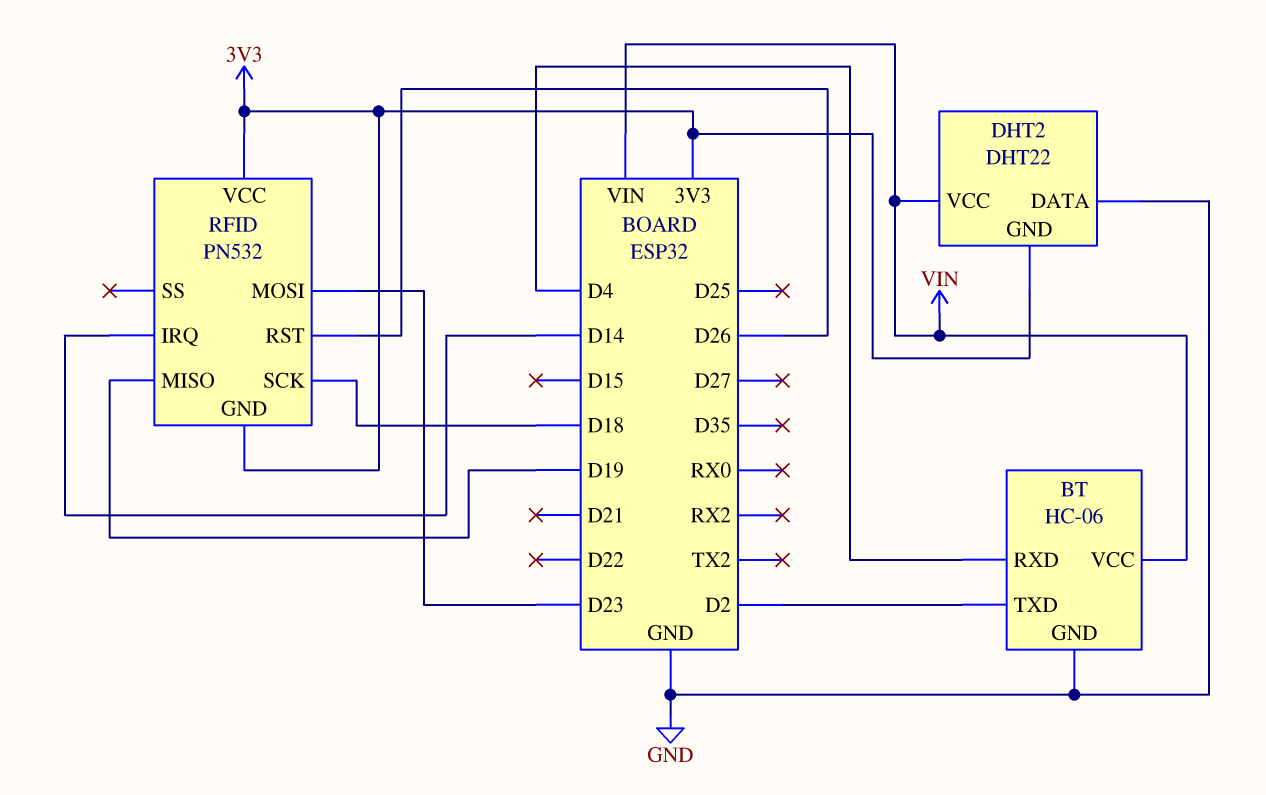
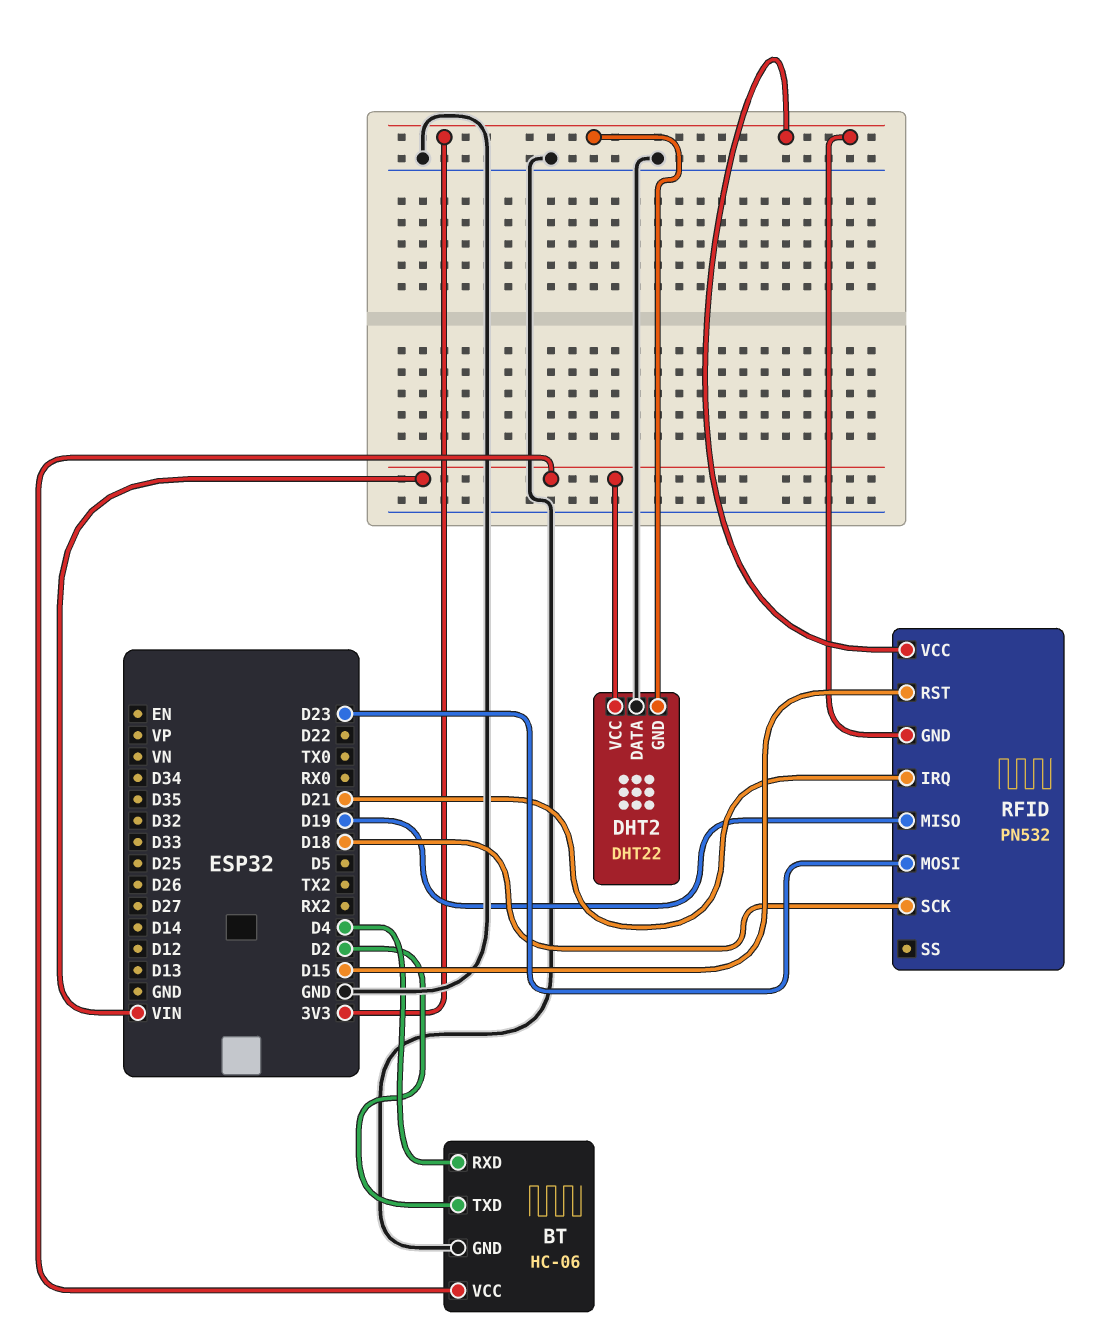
RFID pin IRQ: D14 -> D21
RFID pin RST: D26 -> D15

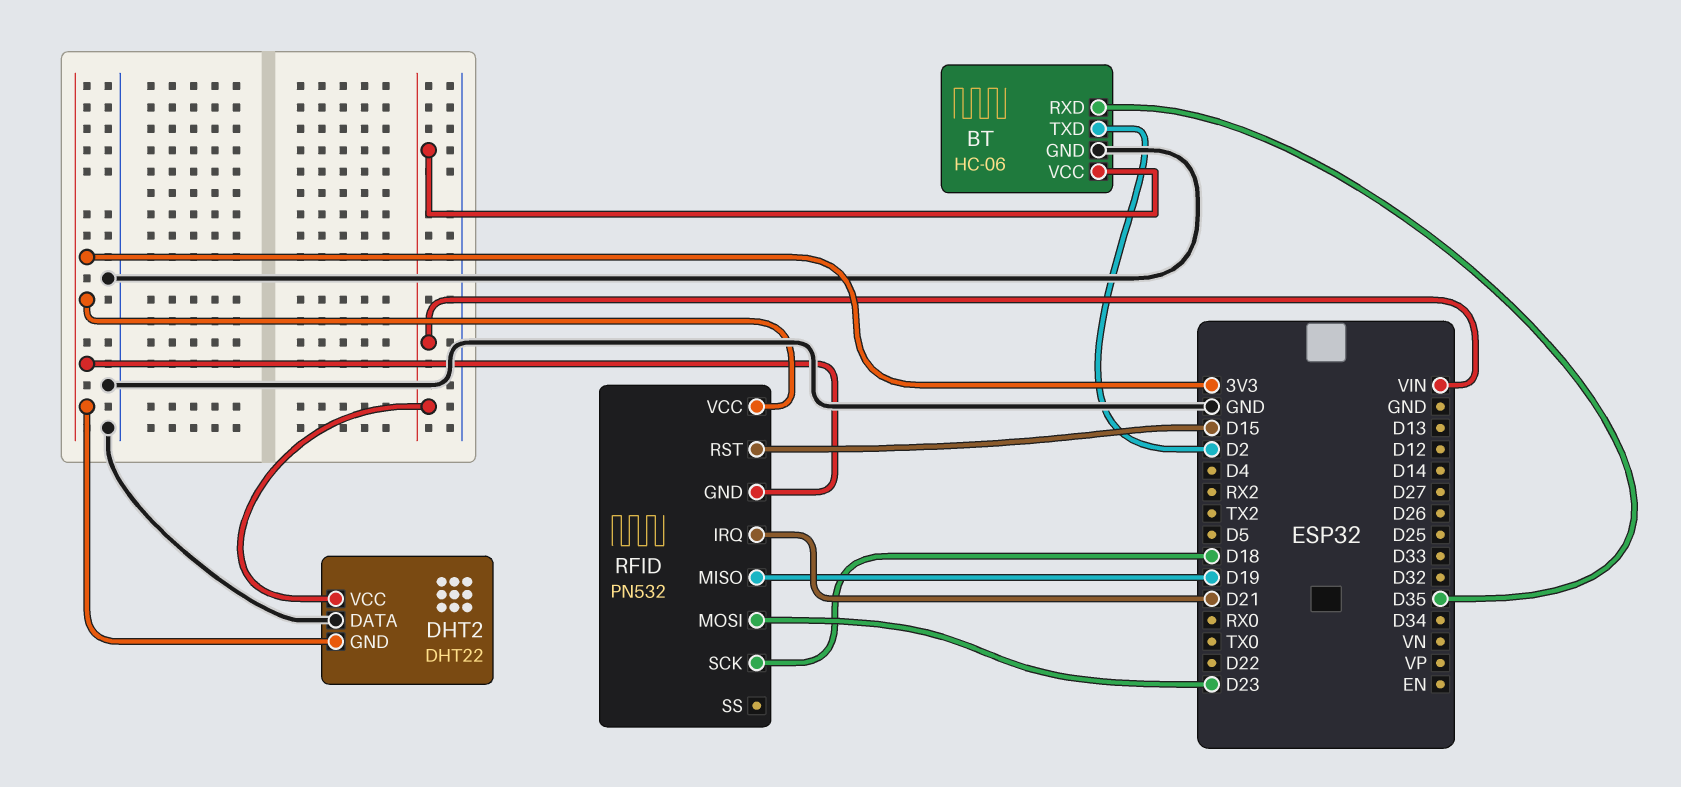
BT pin RXD: D4 -> D35

